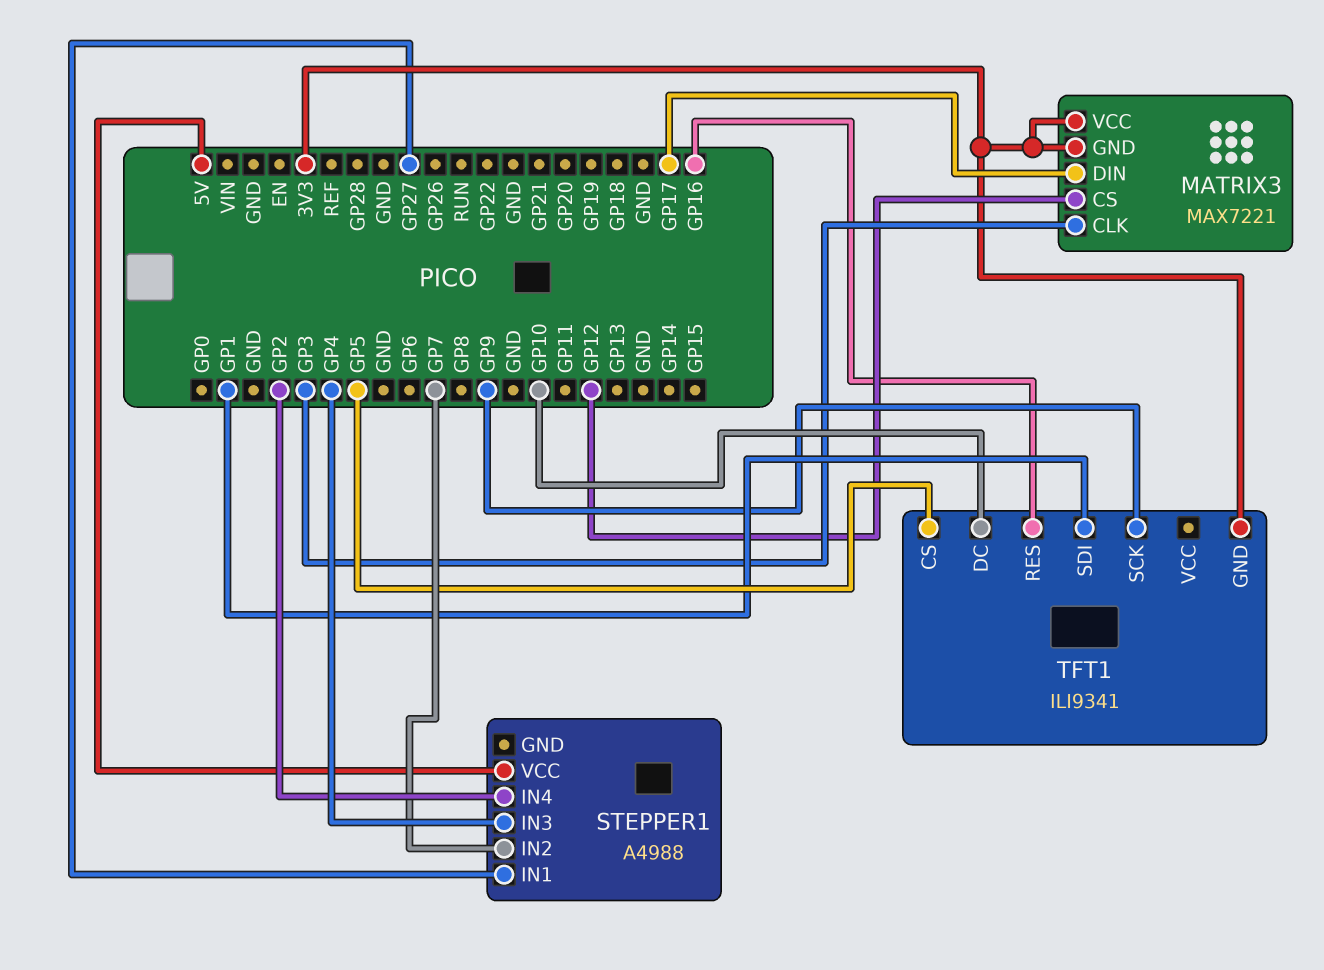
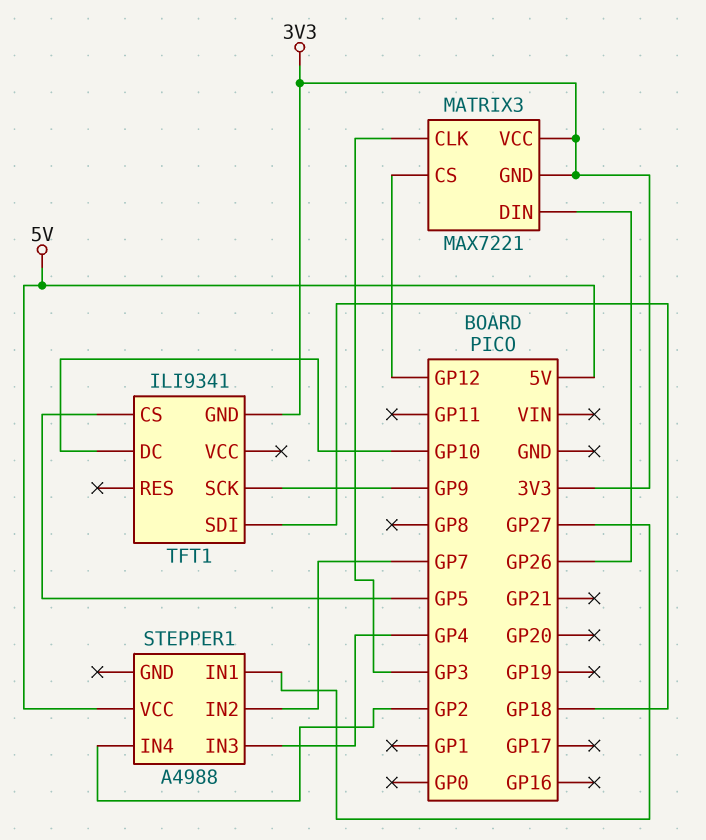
MATRIX3 pin DIN: GP17 -> GP26
TFT1 pin RES: GP16 -> none
TFT1 pin SDI: GP1 -> GP18

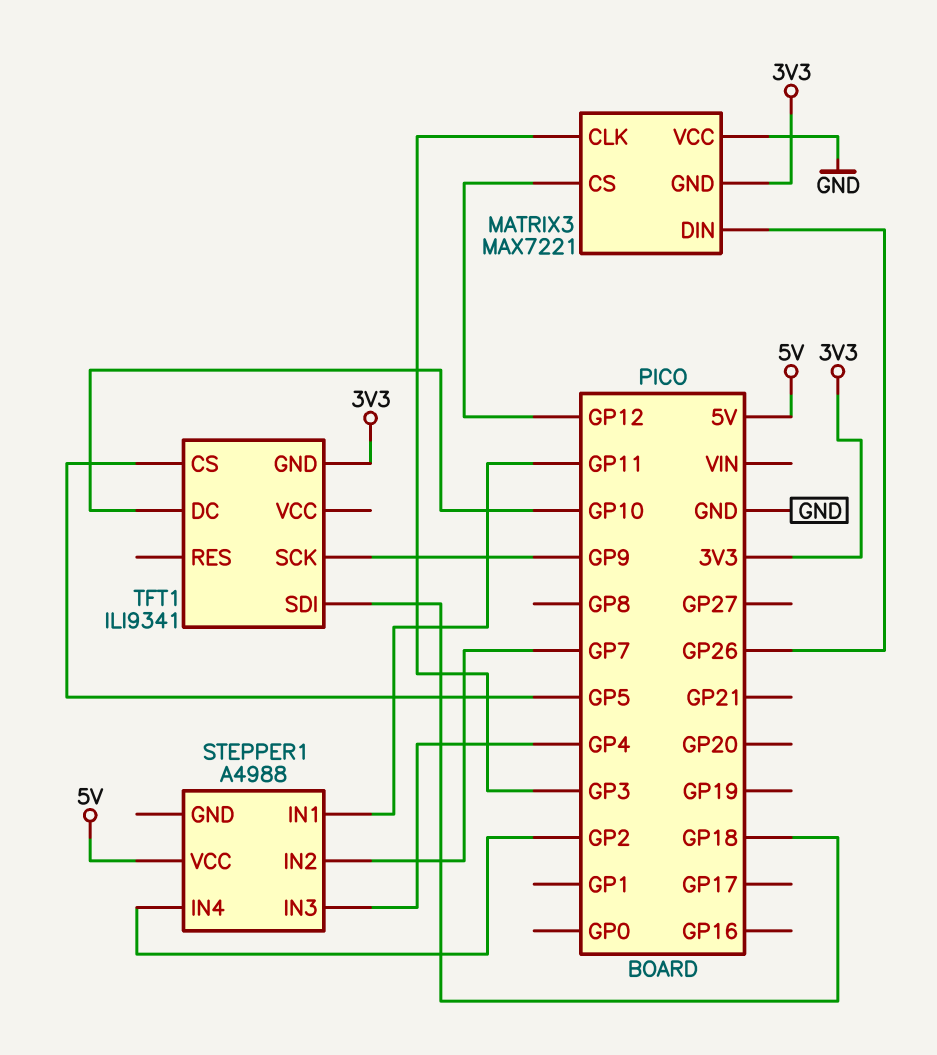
MATRIX3 pin VCC: 3V3 -> GND
STEPPER1 pin IN1: GP27 -> GP11

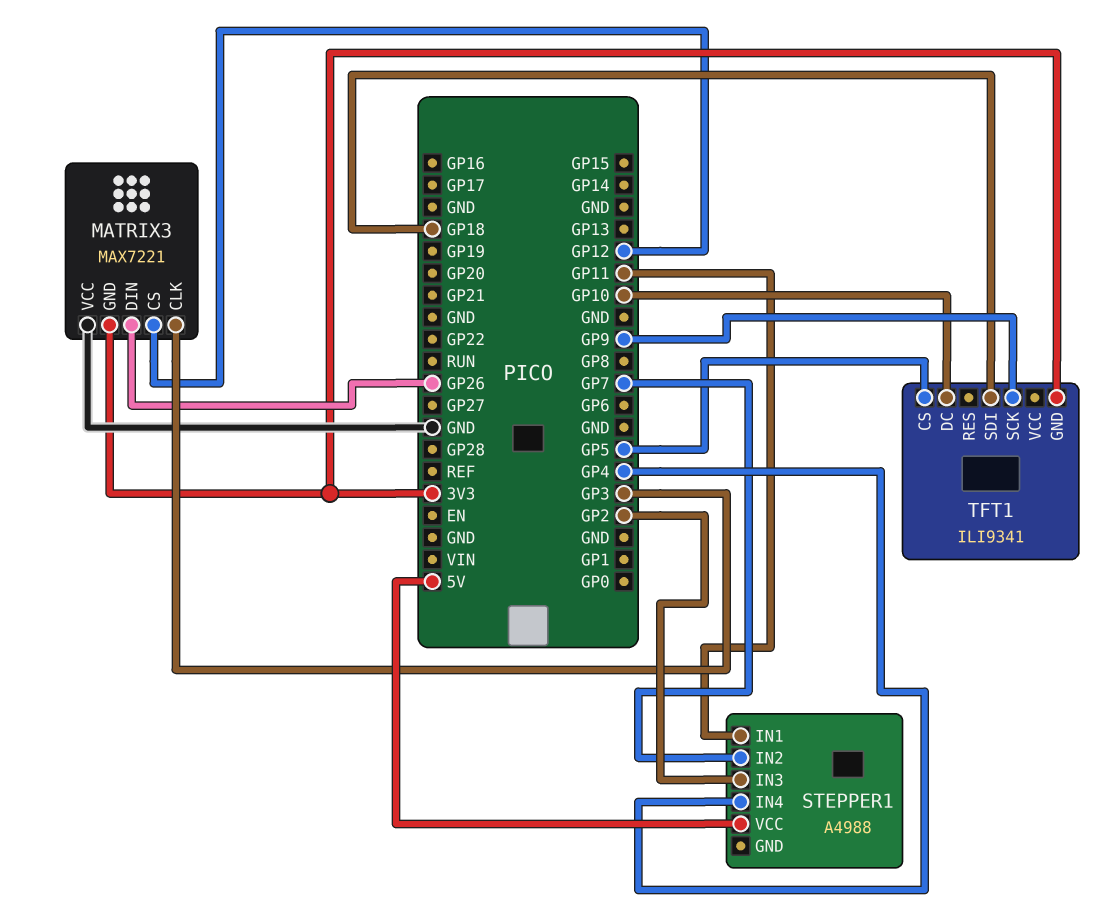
STEPPER1 pin IN3: GP4 -> GP2
STEPPER1 pin IN4: GP2 -> GP4

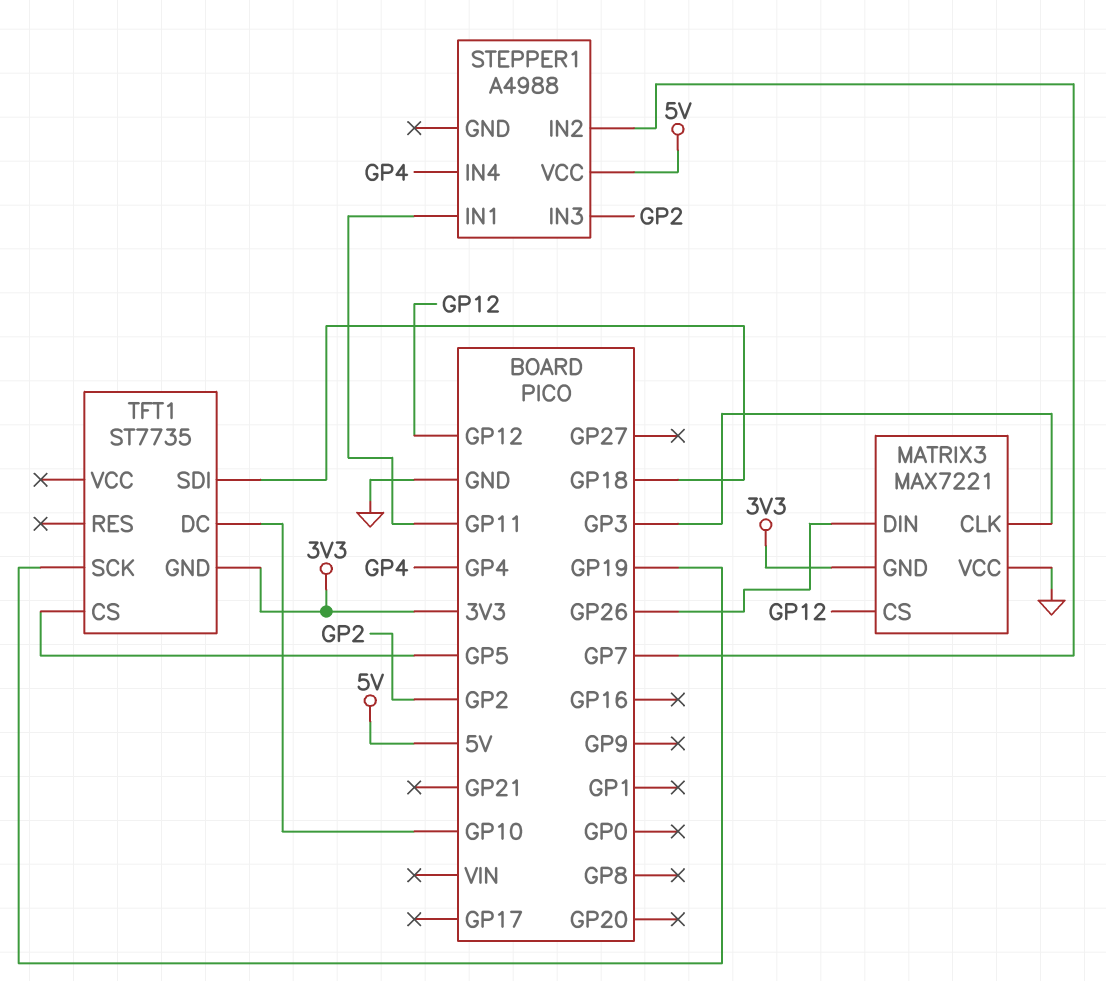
TFT1: ILI9341 -> ST7735
TFT1 pin SCK: GP9 -> GP19

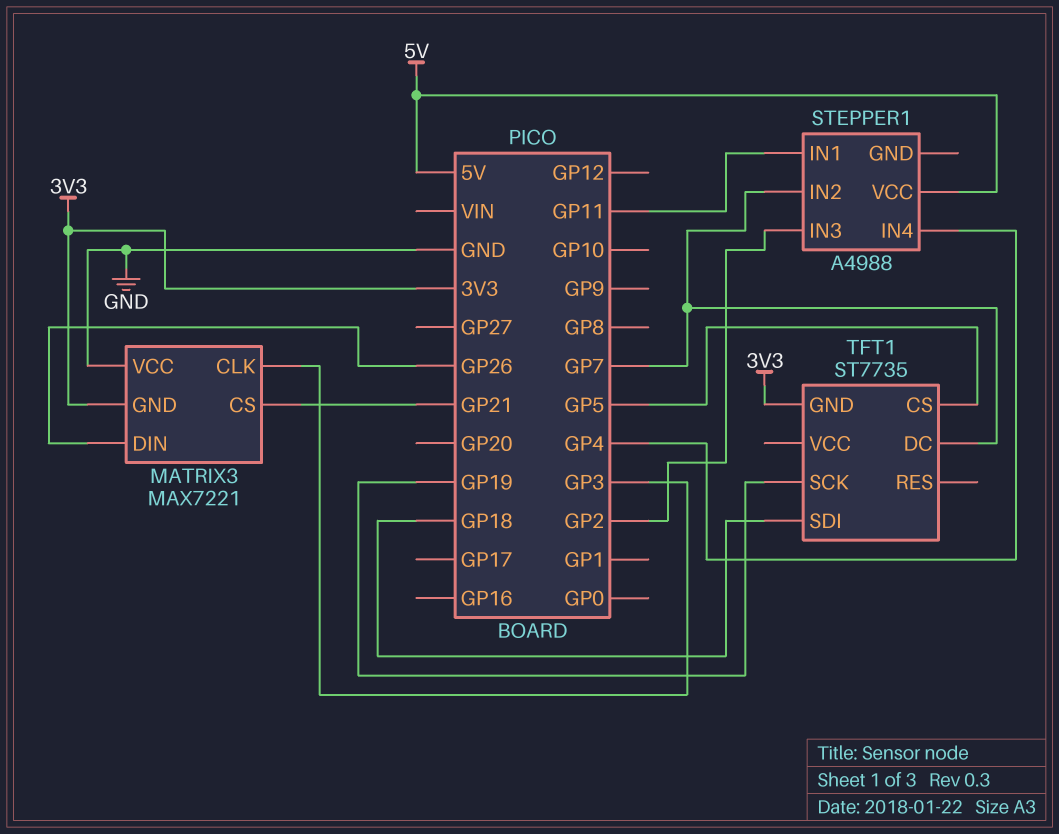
MATRIX3 pin CS: GP12 -> GP21
TFT1 pin DC: GP10 -> GP7

